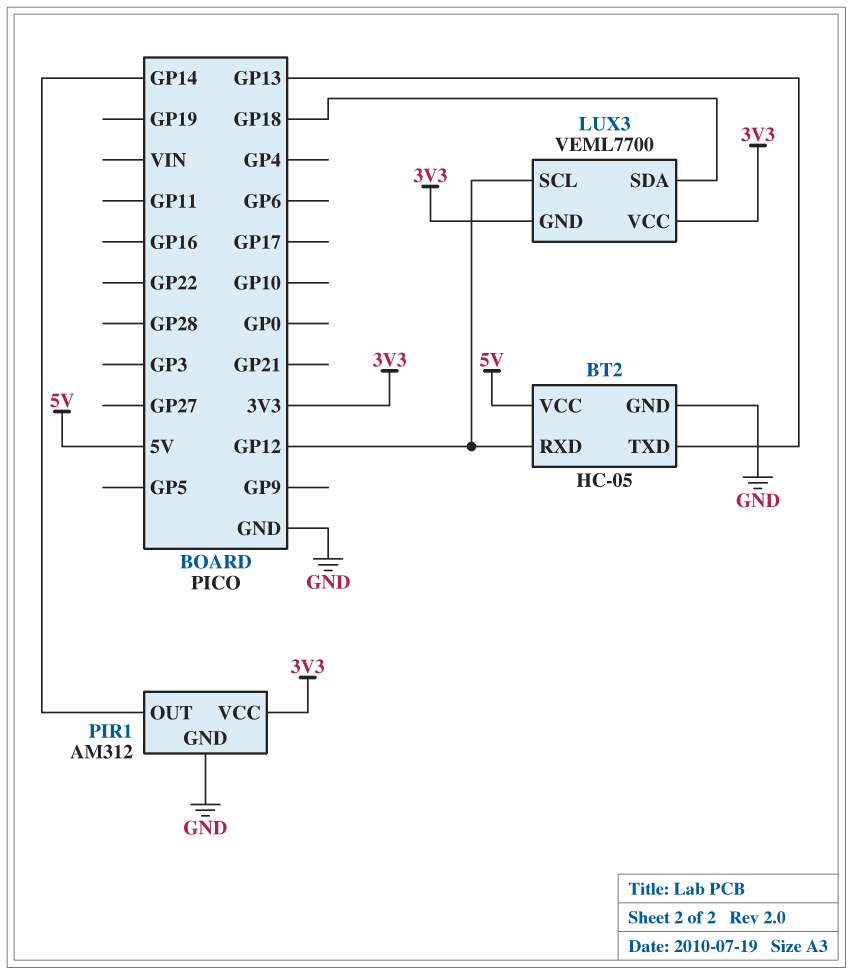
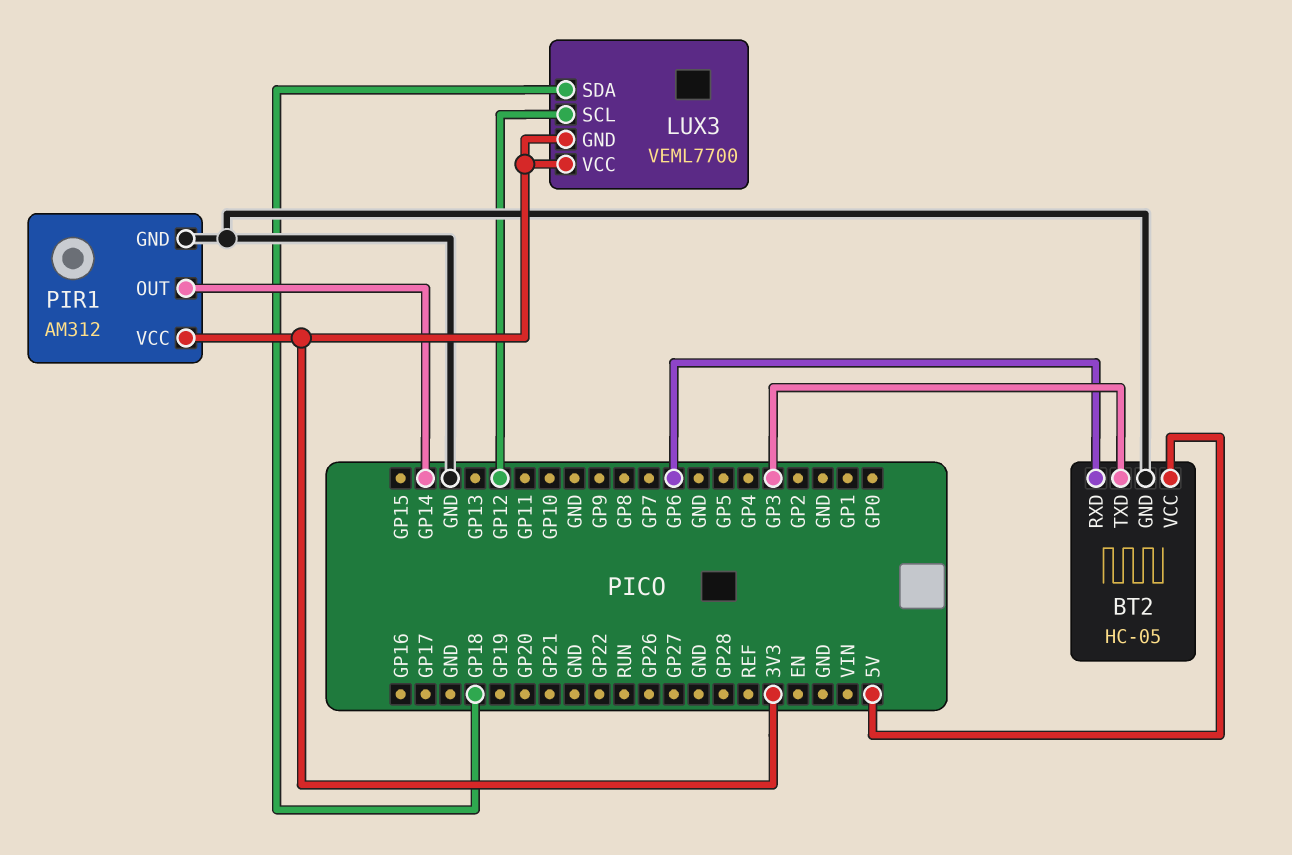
BT2 pin RXD: GP12 -> GP6
BT2 pin TXD: GP13 -> GP3

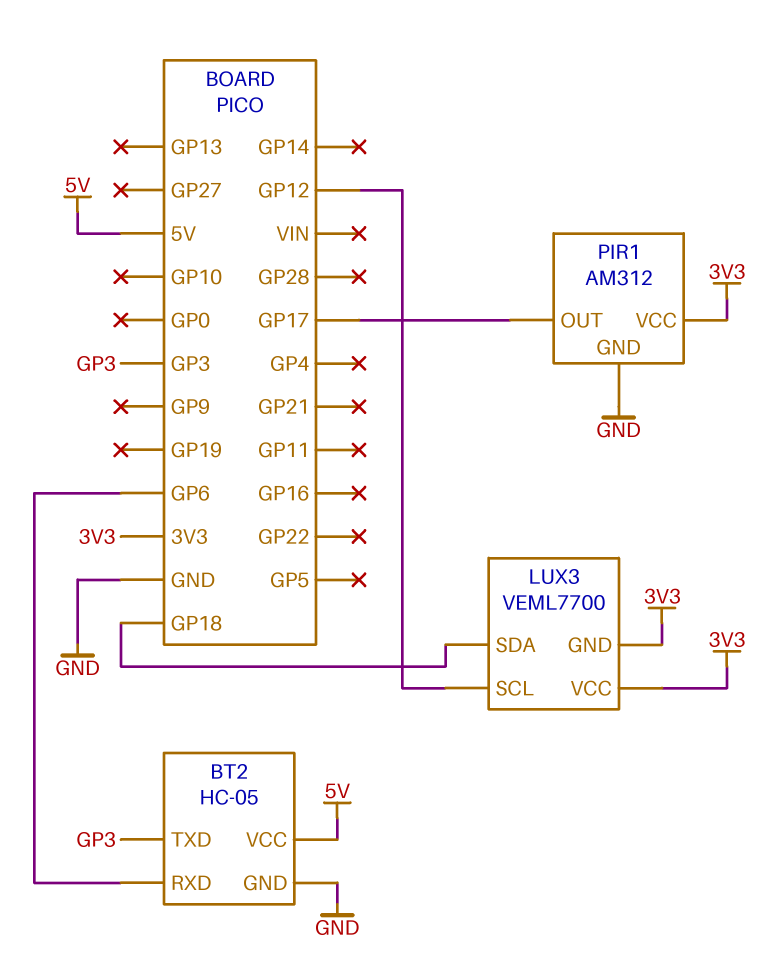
PIR1 pin OUT: GP14 -> GP17

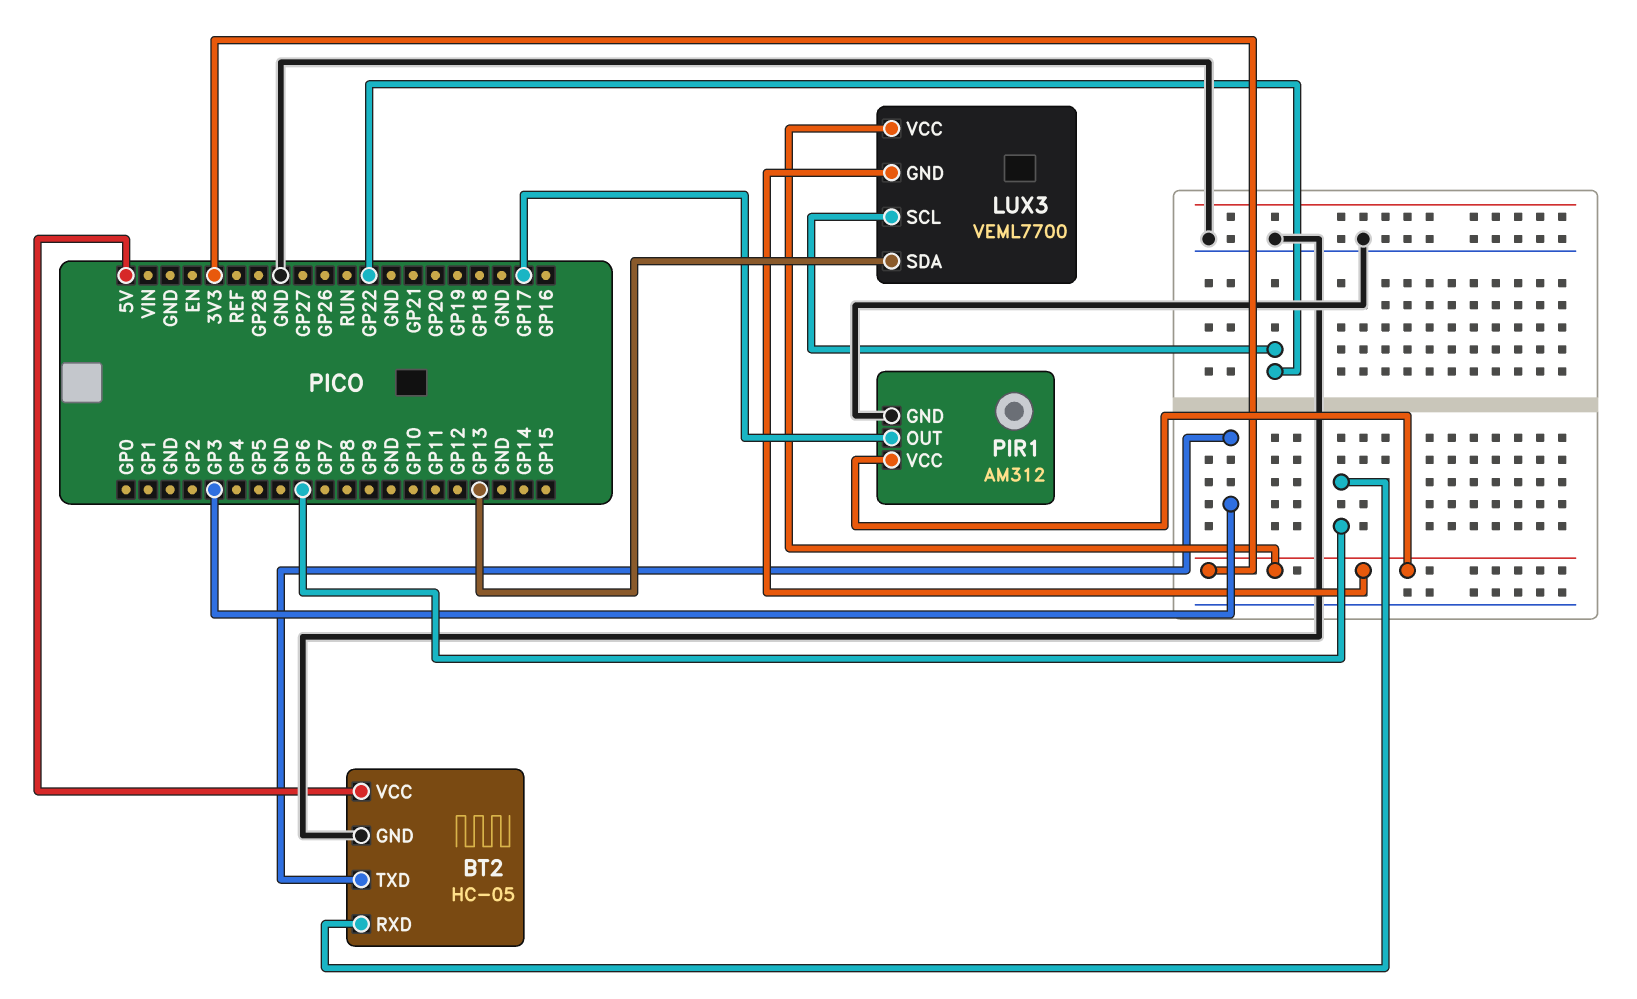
LUX3 pin SCL: GP12 -> GP22
LUX3 pin SDA: GP18 -> GP13

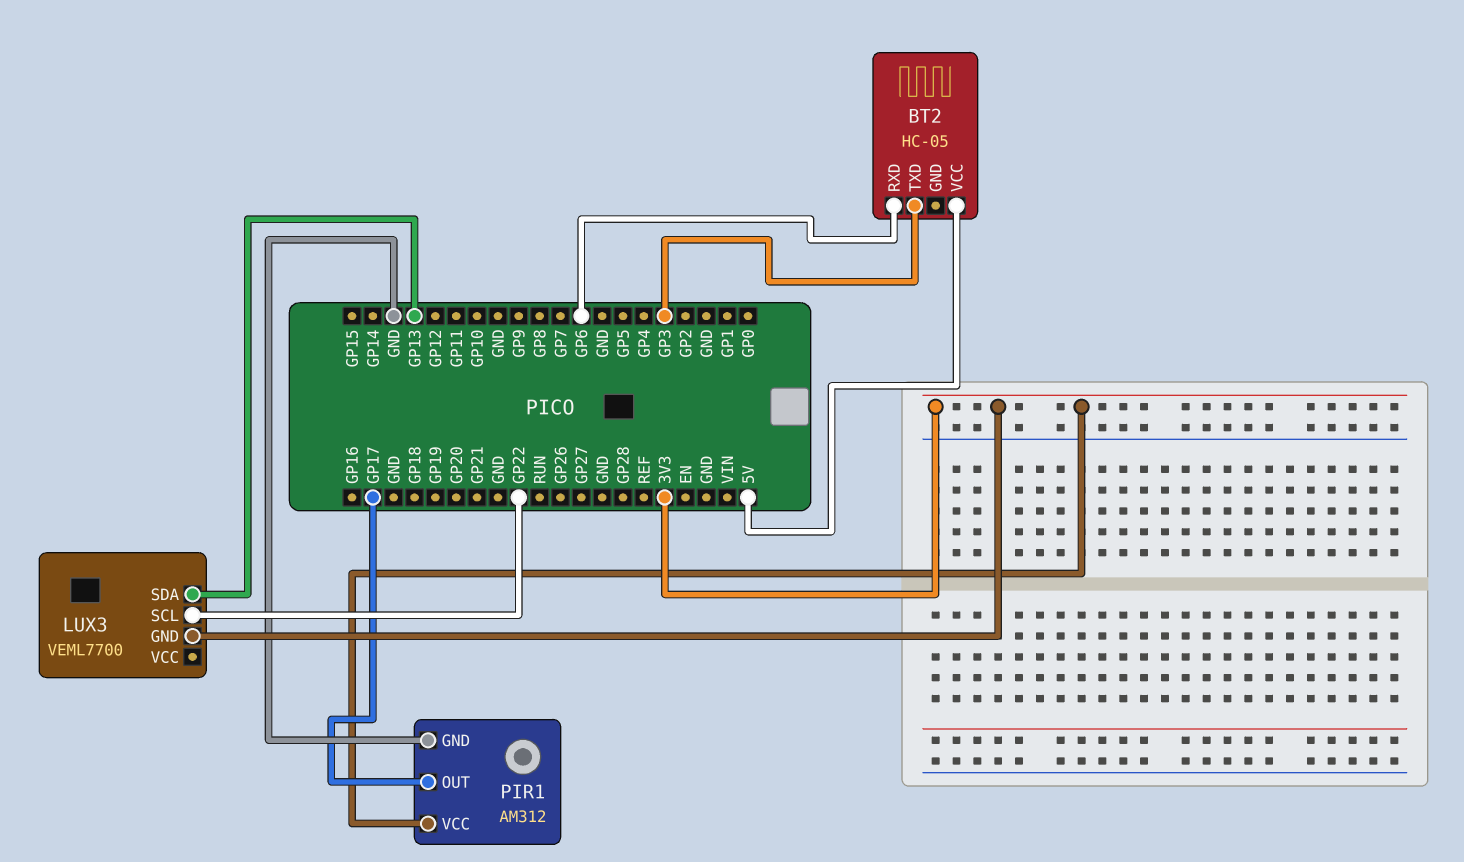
BT2 pin GND: GND -> none
LUX3 pin VCC: 3V3 -> none

